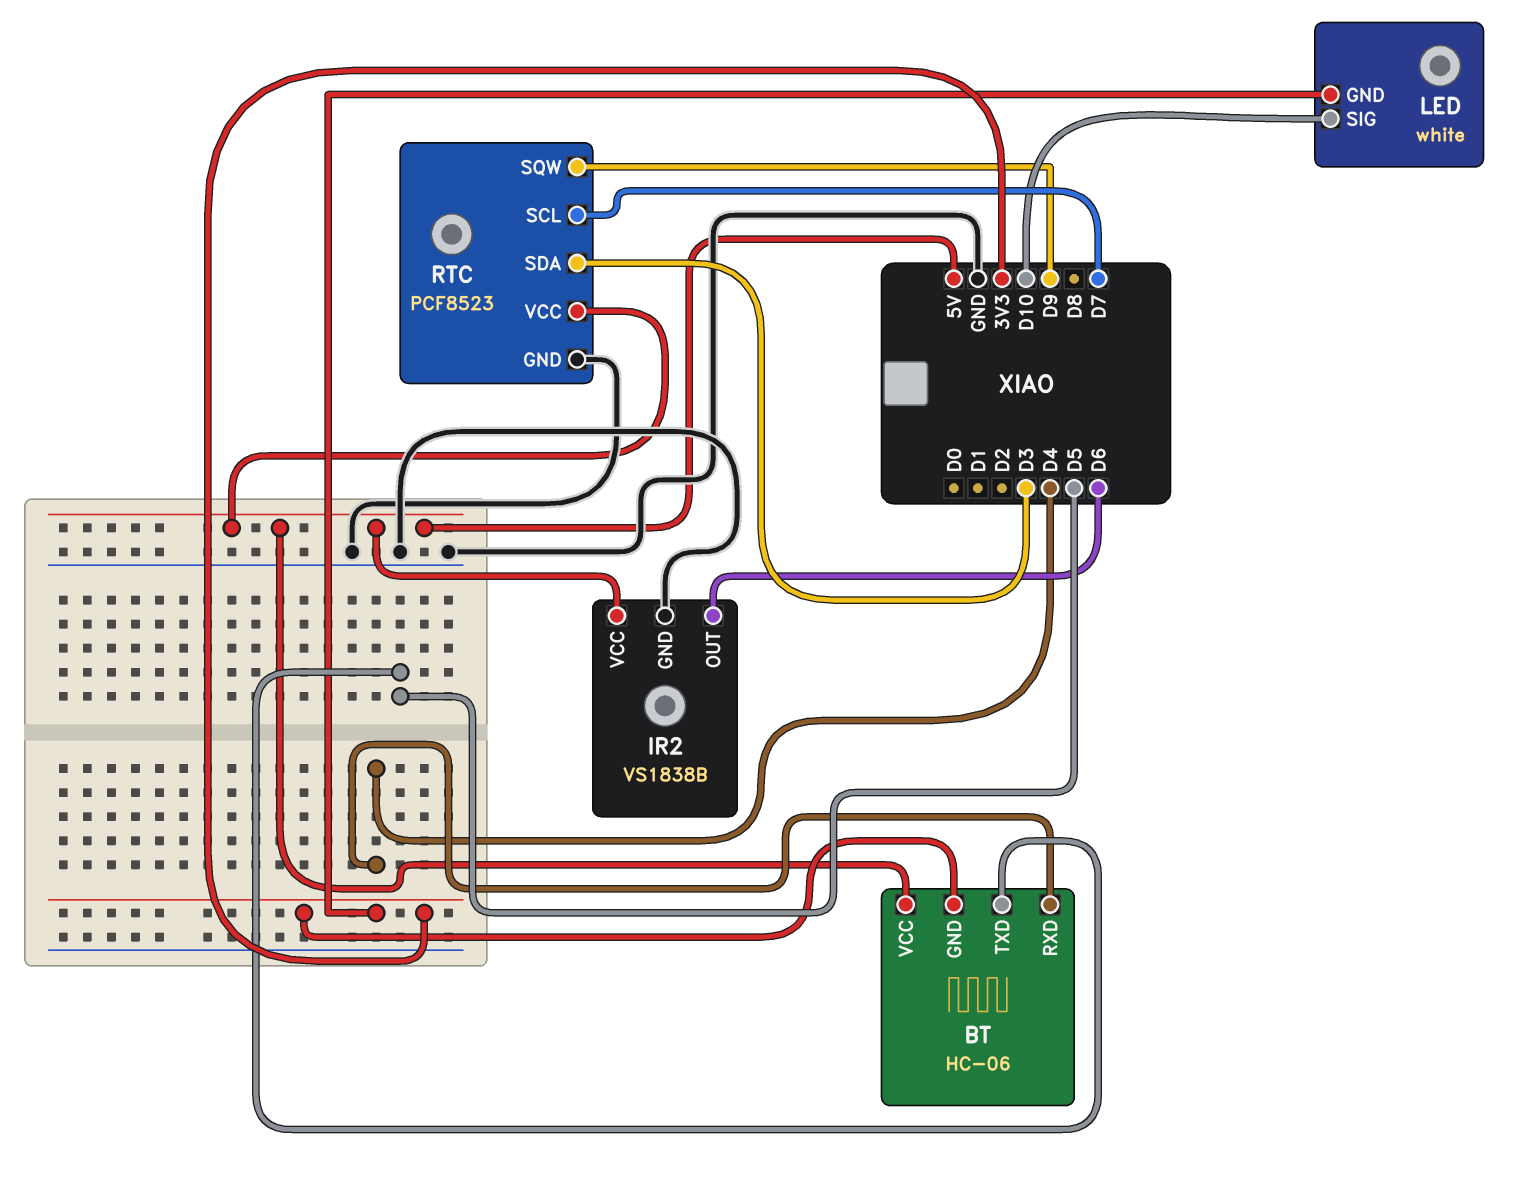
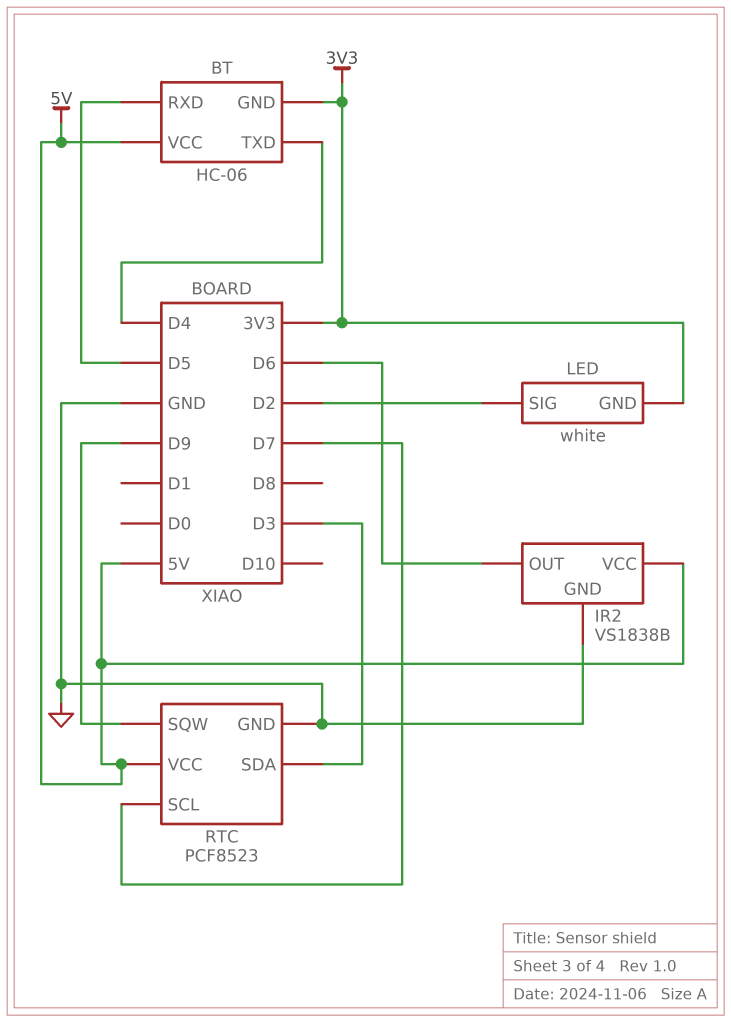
BT pin RXD: D4 -> D5
BT pin TXD: D5 -> D4
LED pin SIG: D10 -> D2

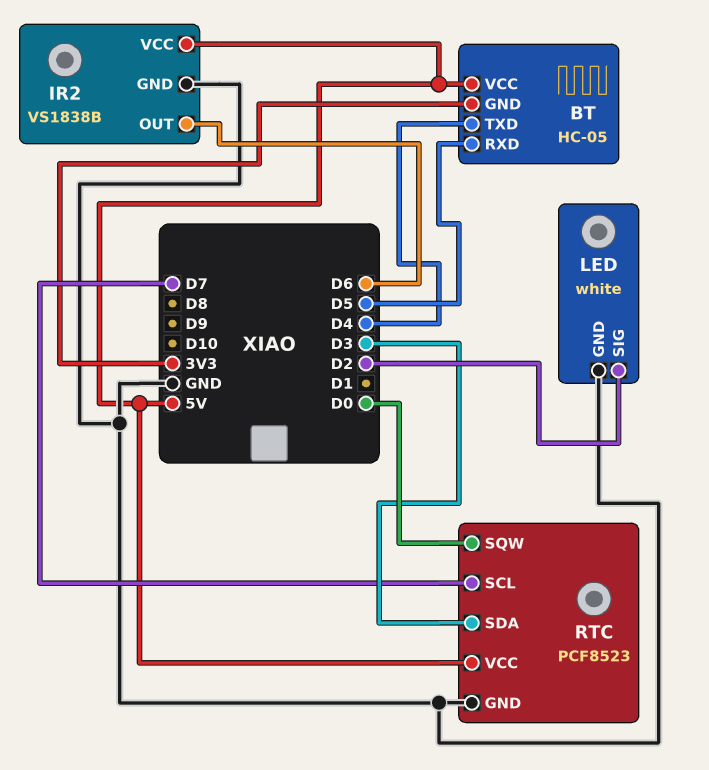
BT: HC-06 -> HC-05
LED pin GND: 3V3 -> GND
RTC pin SQW: D9 -> D0

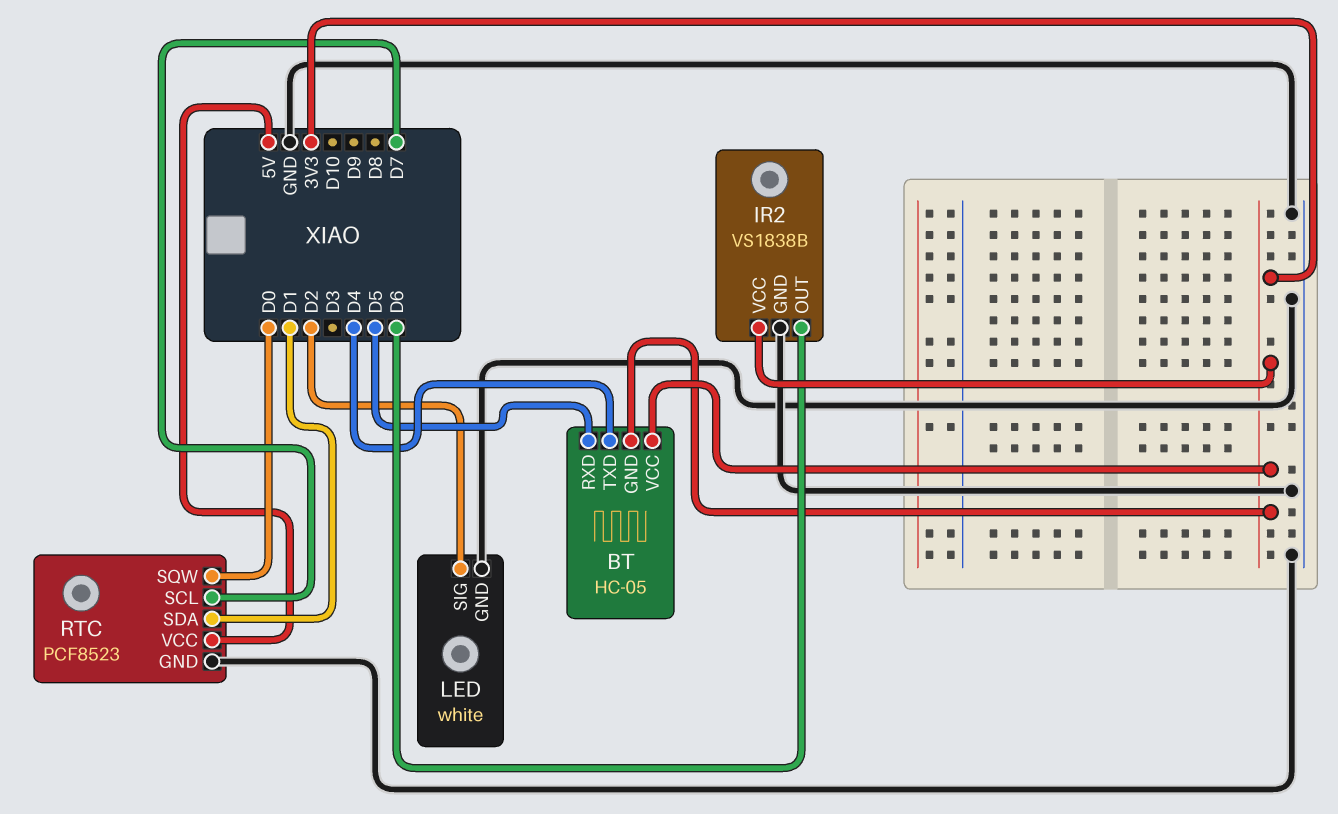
BT pin VCC: 5V -> 3V3
IR2 pin VCC: 5V -> 3V3
RTC pin SDA: D3 -> D1

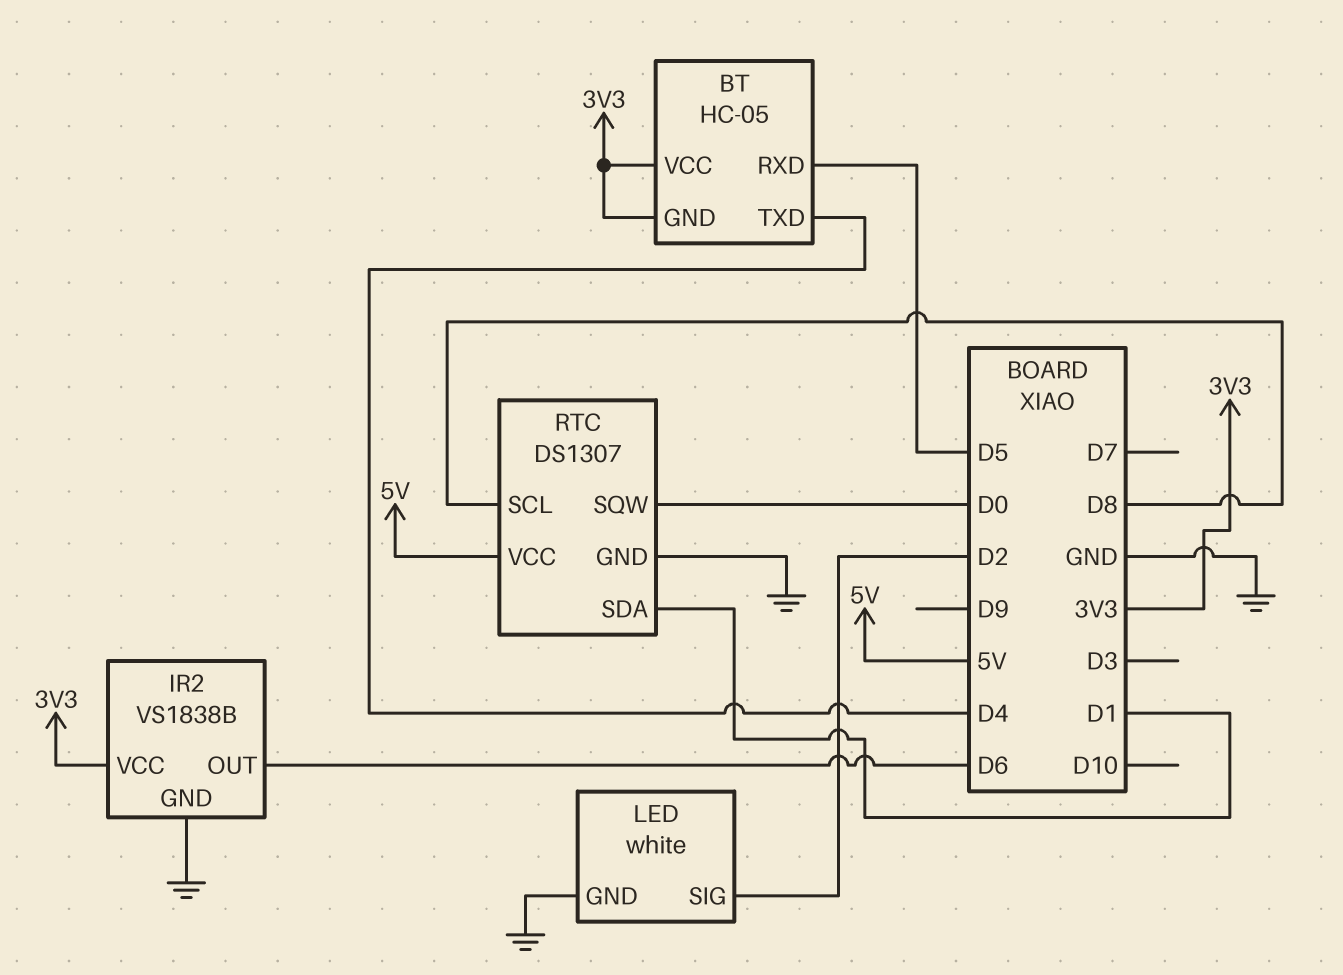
RTC: PCF8523 -> DS1307
RTC pin SCL: D7 -> D8

